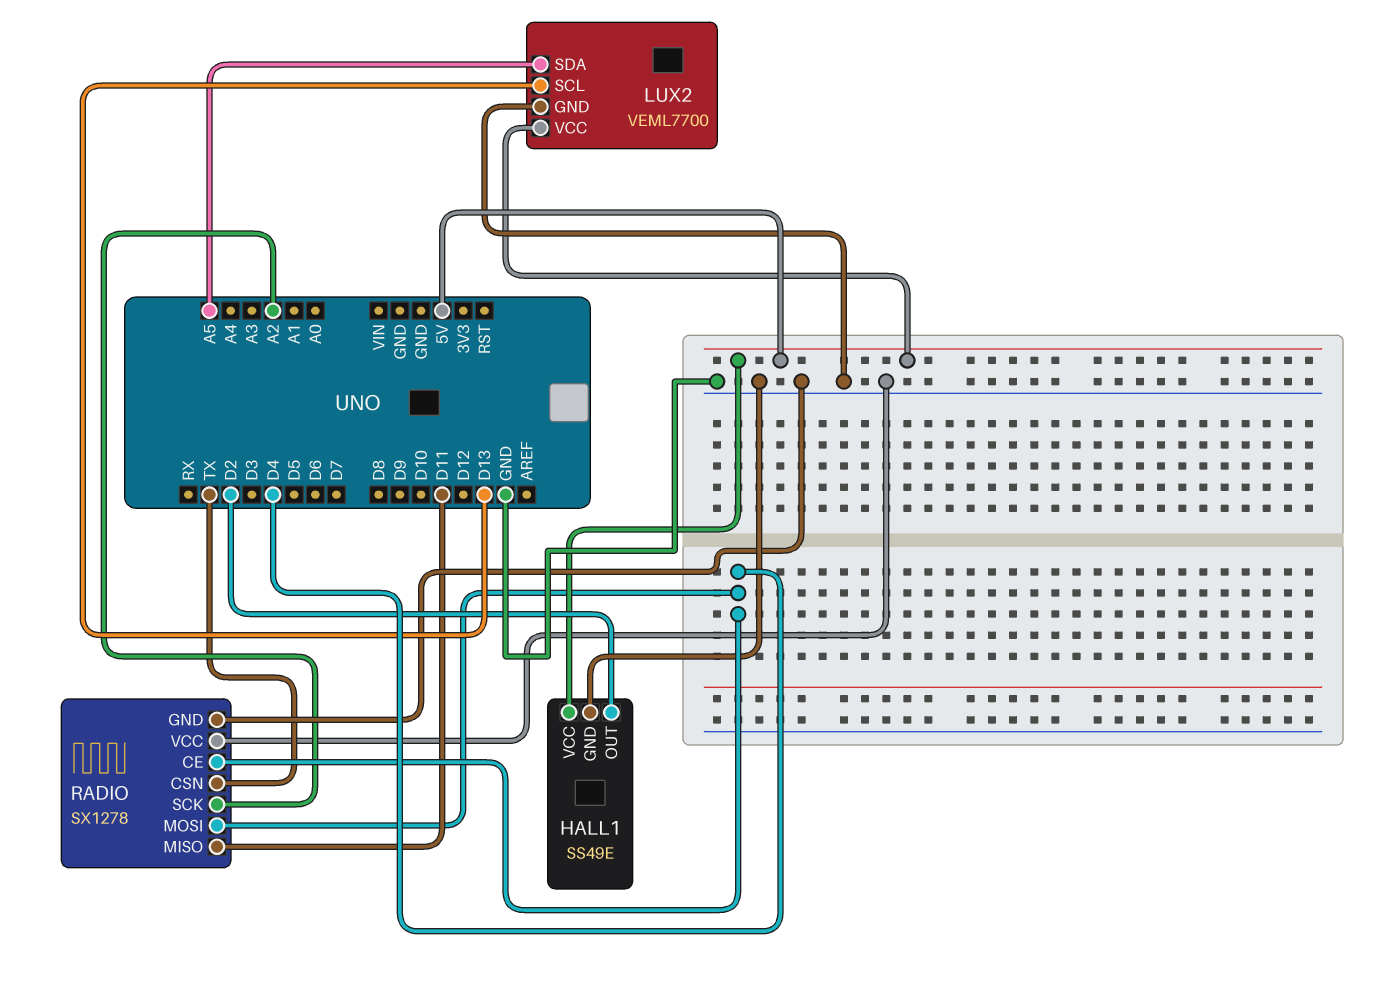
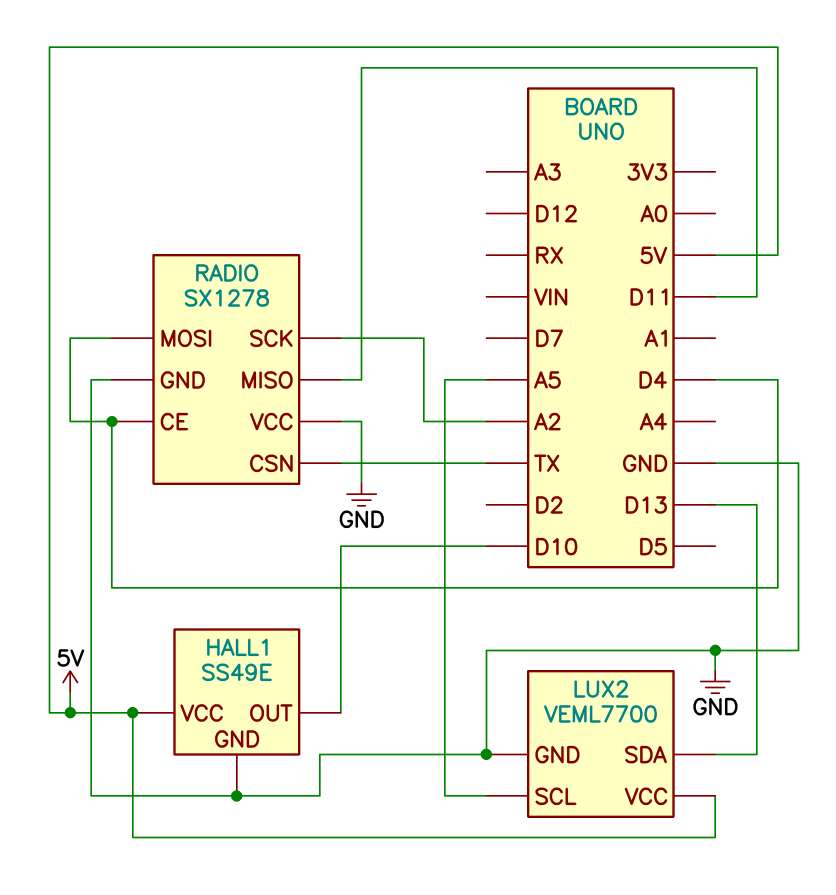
HALL1 pin OUT: D2 -> D10
LUX2 pin SCL: D13 -> A5
LUX2 pin SDA: A5 -> D13

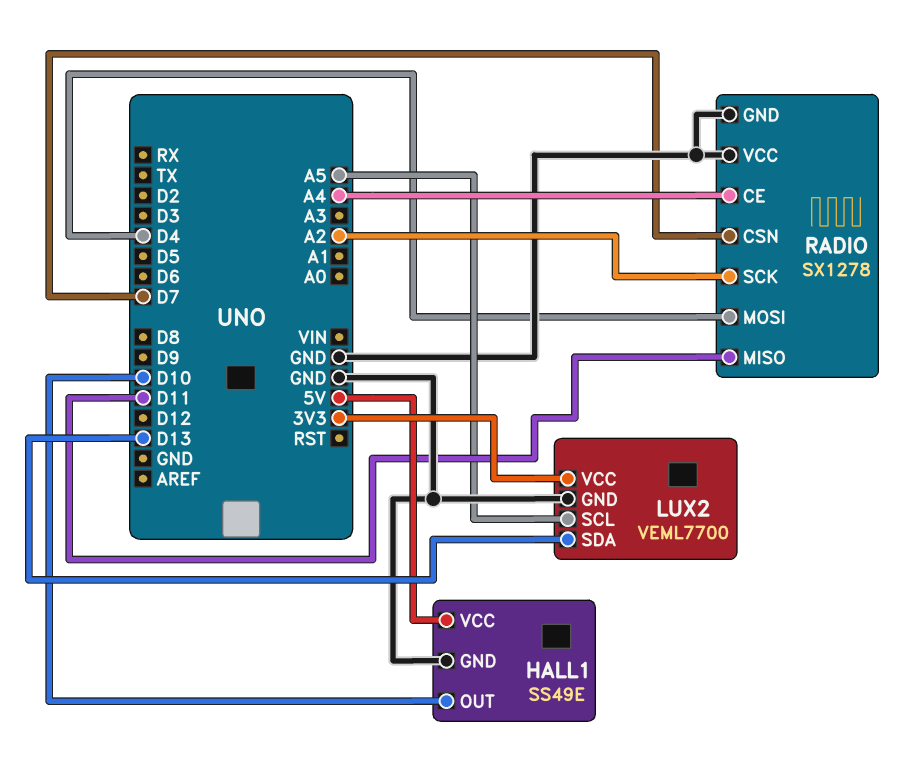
LUX2 pin VCC: 5V -> 3V3
RADIO pin CE: D4 -> A4
RADIO pin CSN: TX -> D7

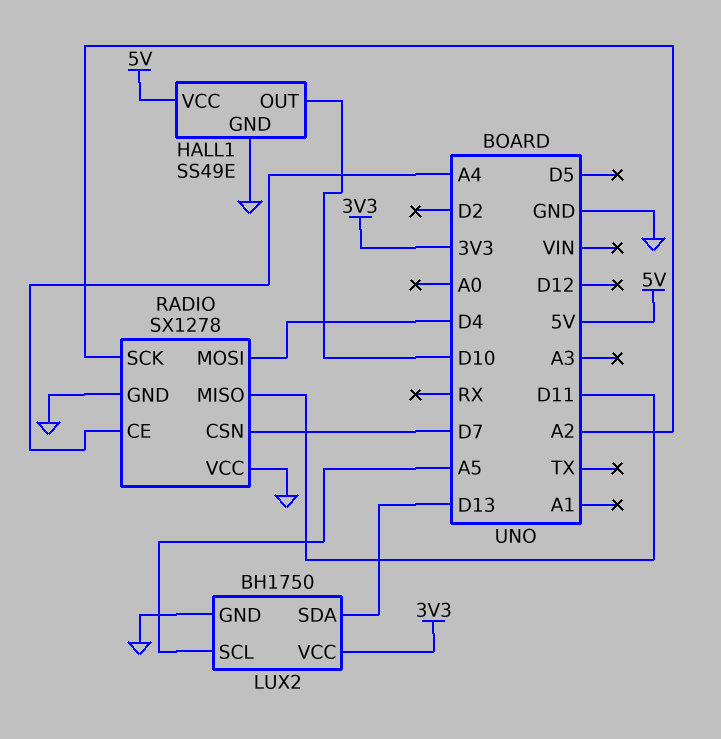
LUX2: VEML7700 -> BH1750

